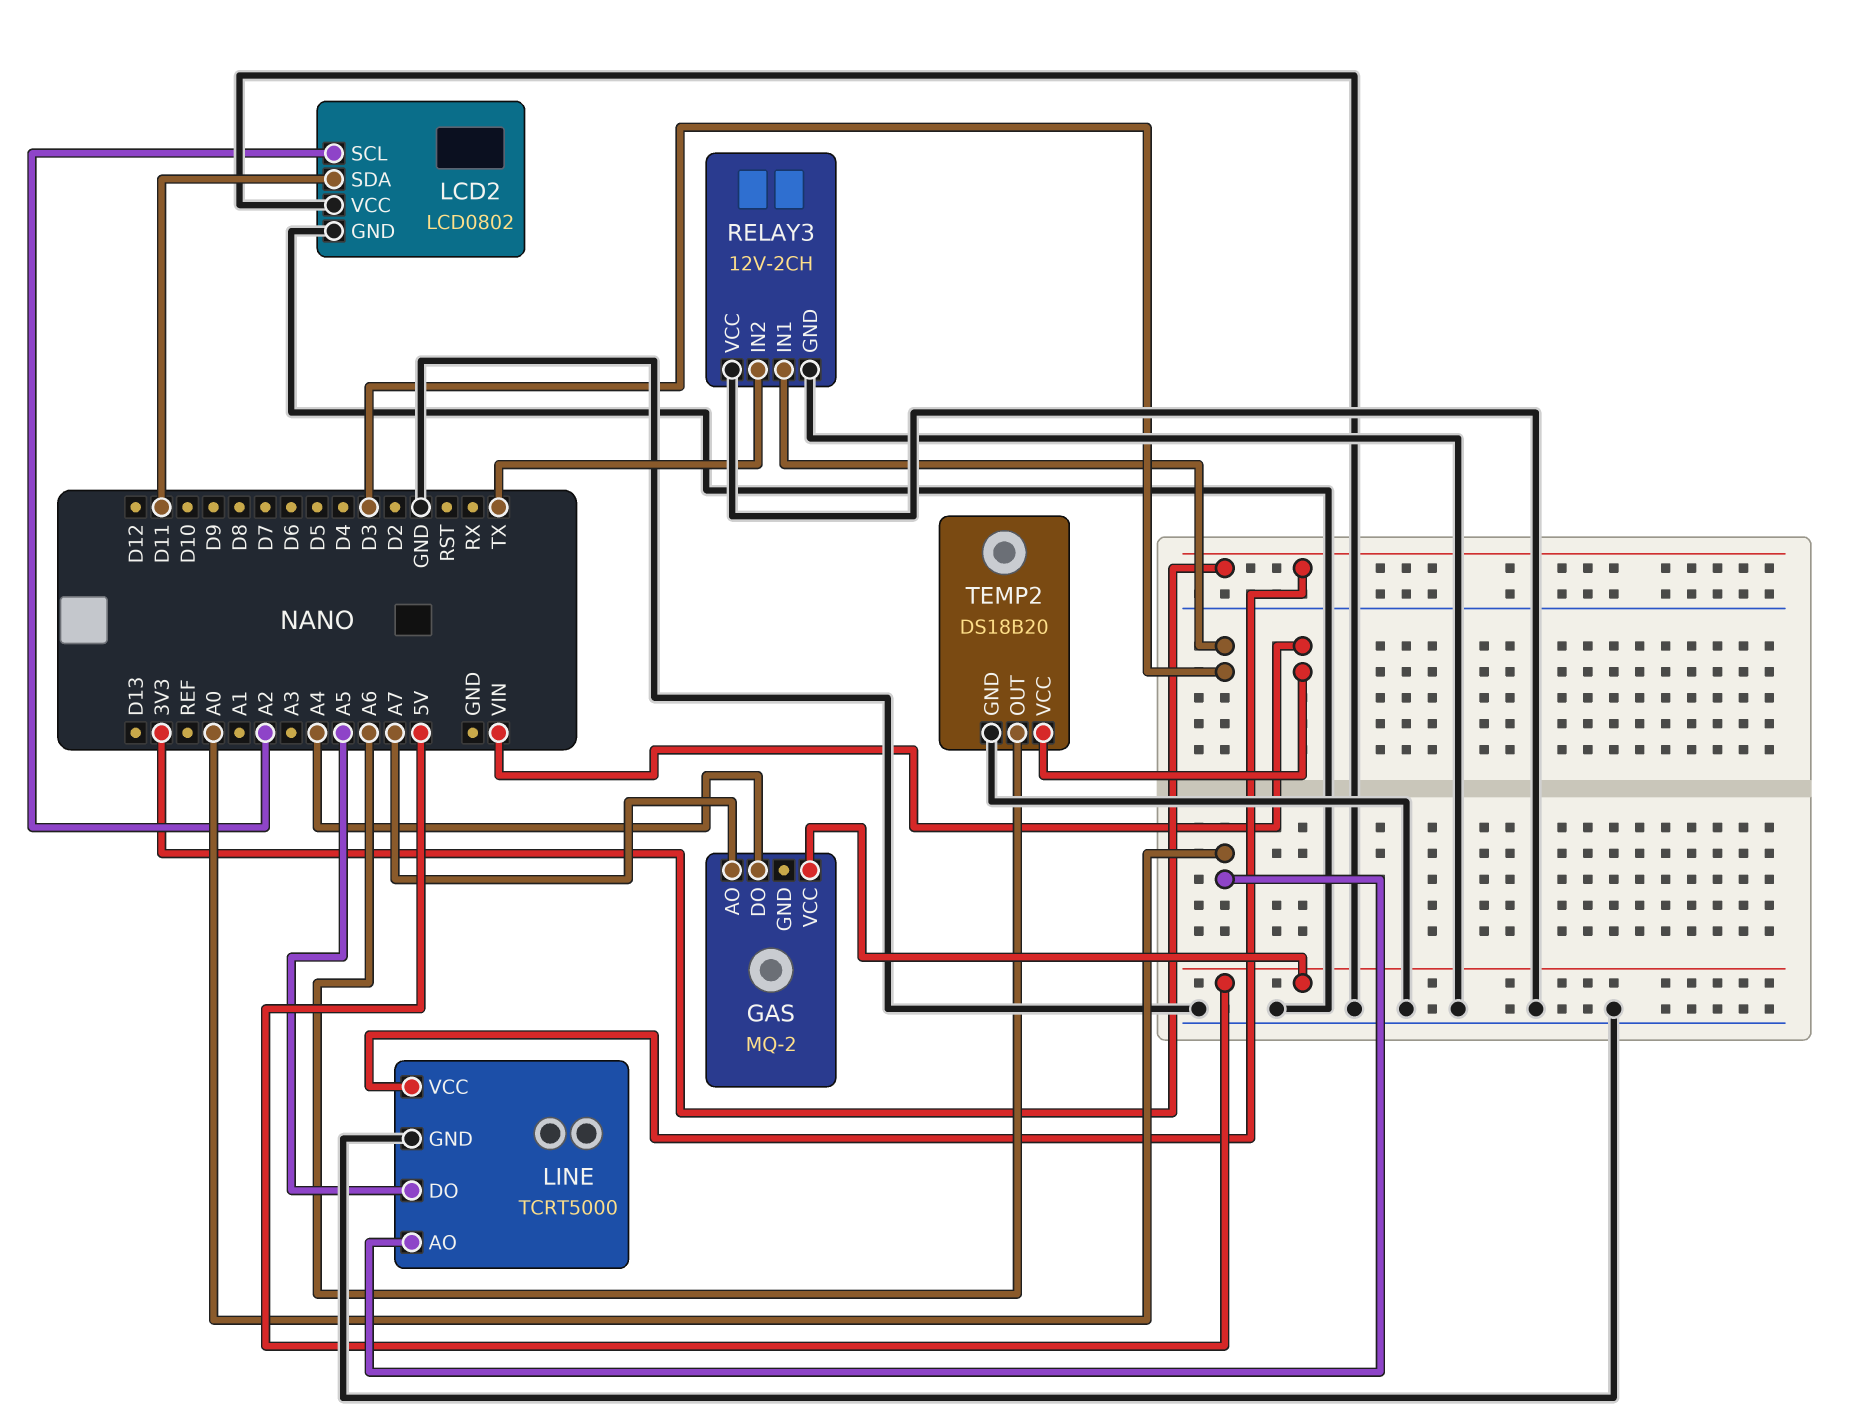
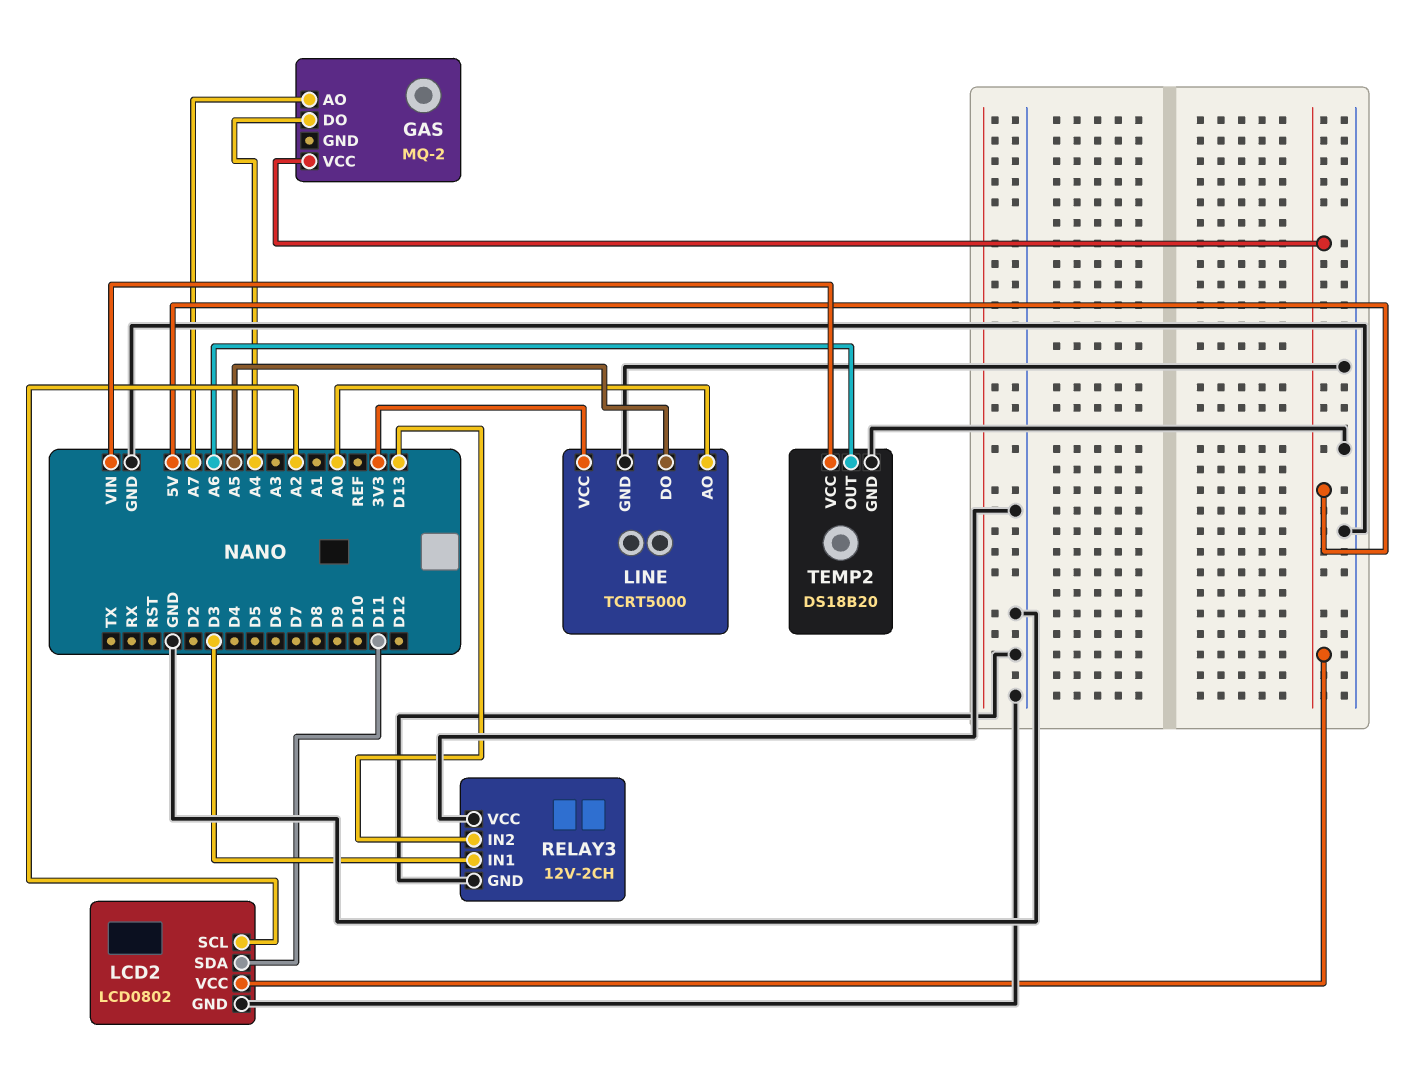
LCD2 pin VCC: GND -> 5V
RELAY3 pin IN2: TX -> D13

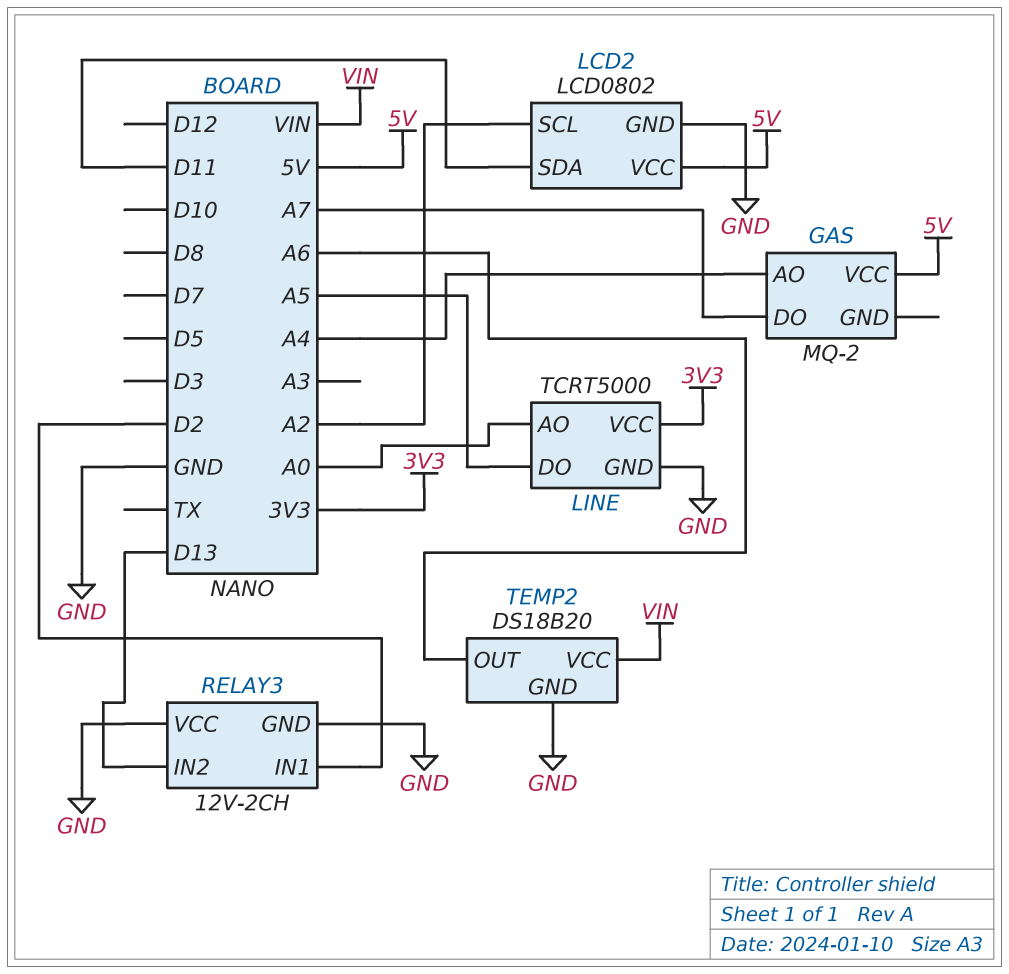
GAS pin AO: A7 -> A4
GAS pin DO: A4 -> A7
RELAY3 pin IN1: D3 -> D2

